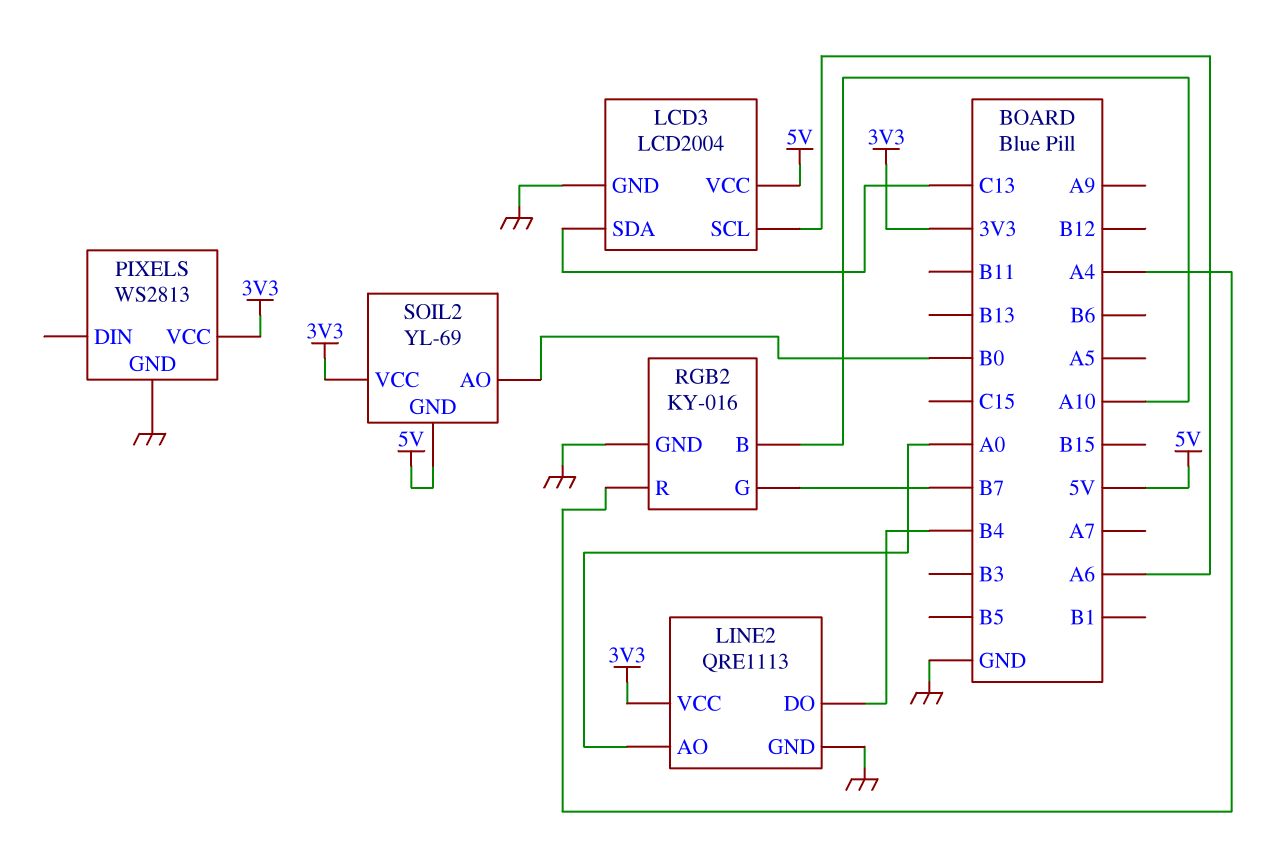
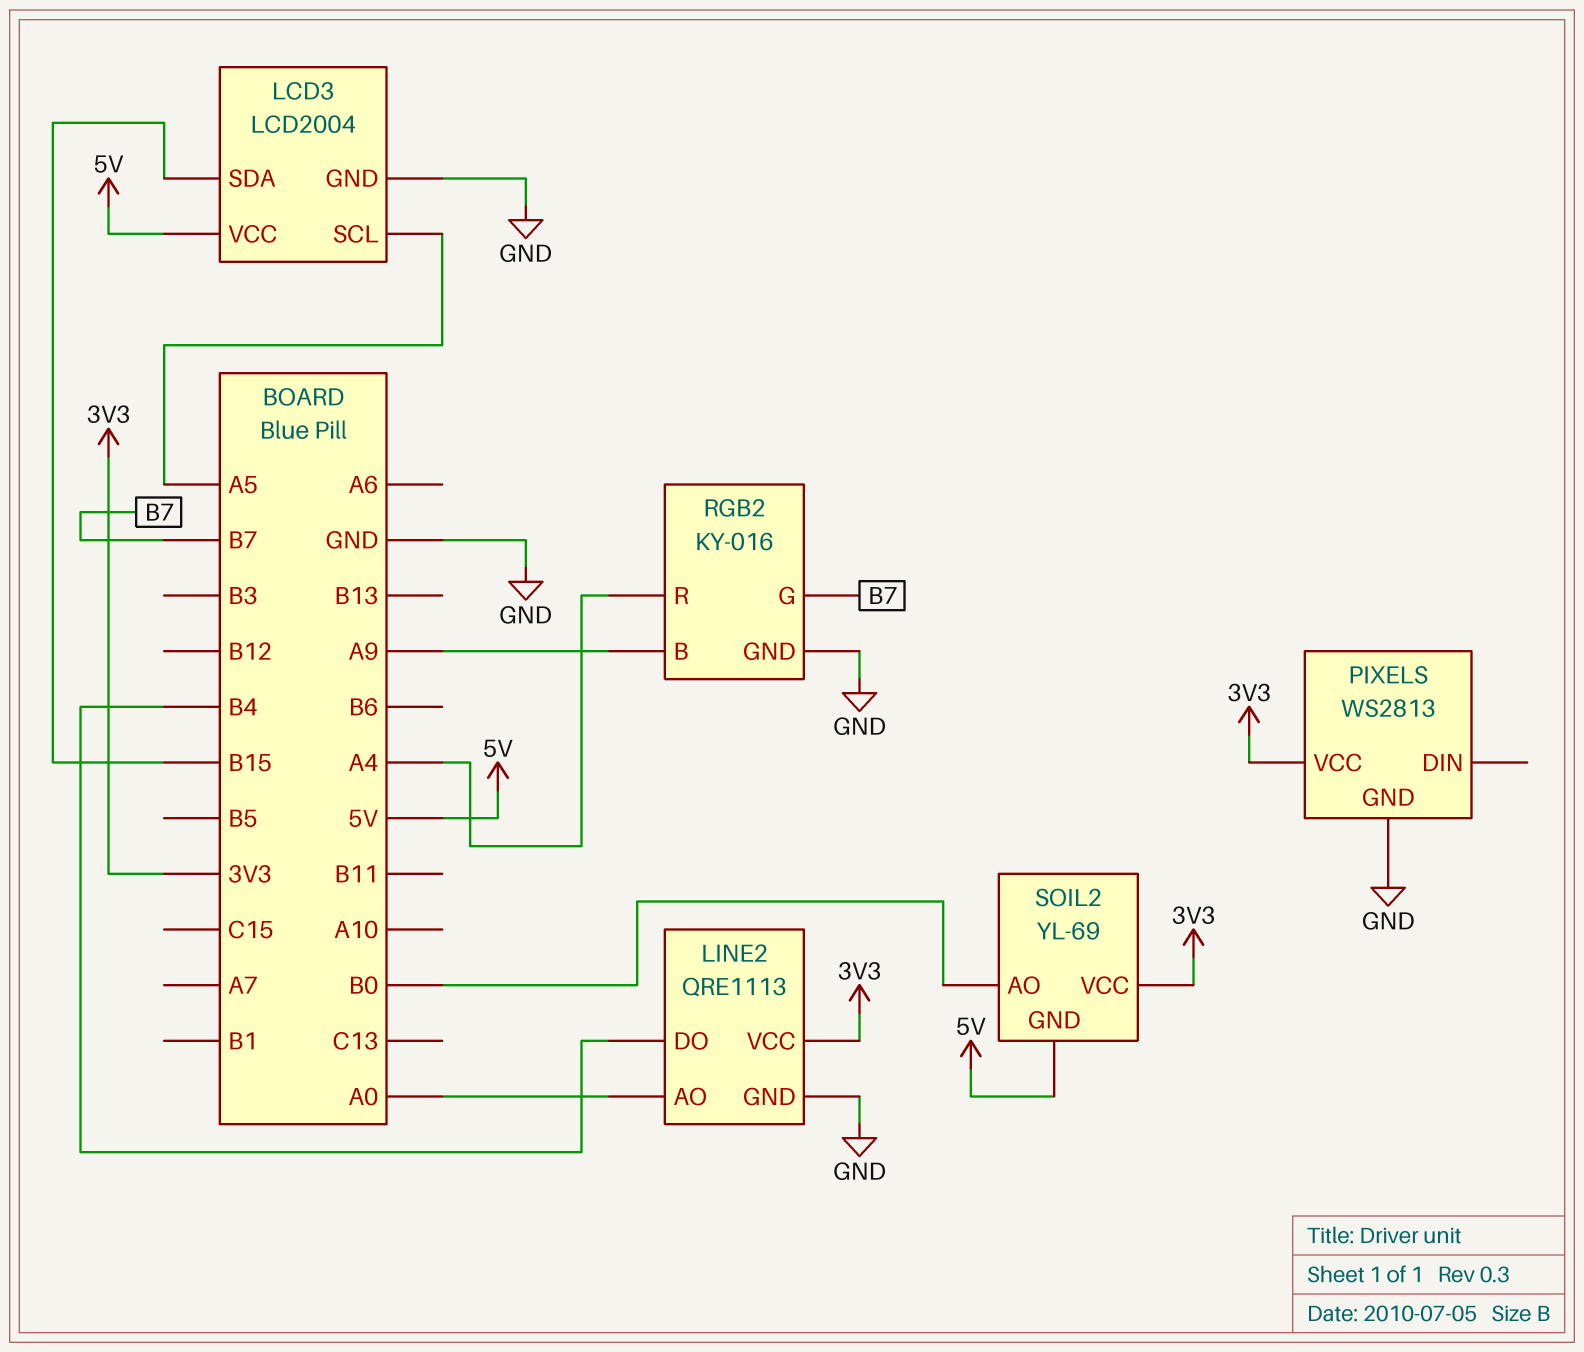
LCD3 pin SCL: A6 -> A5
LCD3 pin SDA: C13 -> B15
RGB2 pin B: A10 -> A9

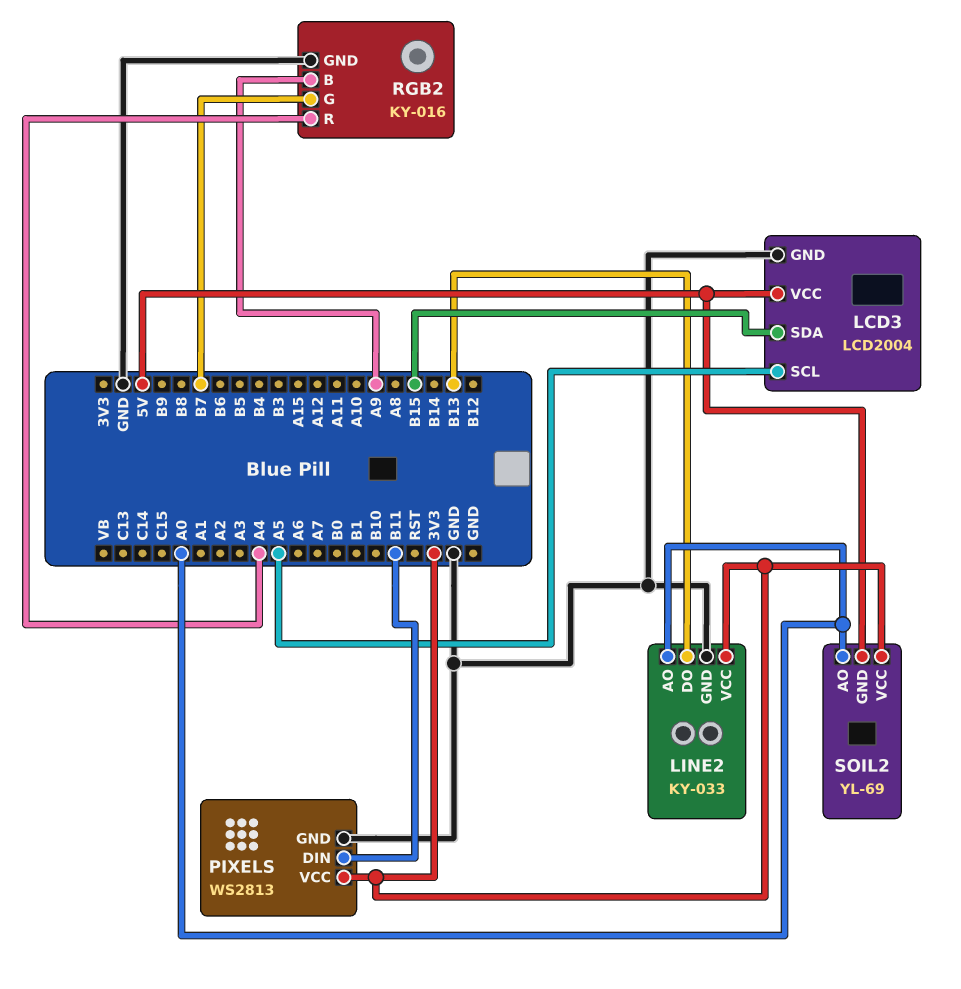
LINE2: QRE1113 -> KY-033
LINE2 pin DO: B4 -> B13
PIXELS pin DIN: none -> B11
SOIL2 pin AO: B0 -> A0

